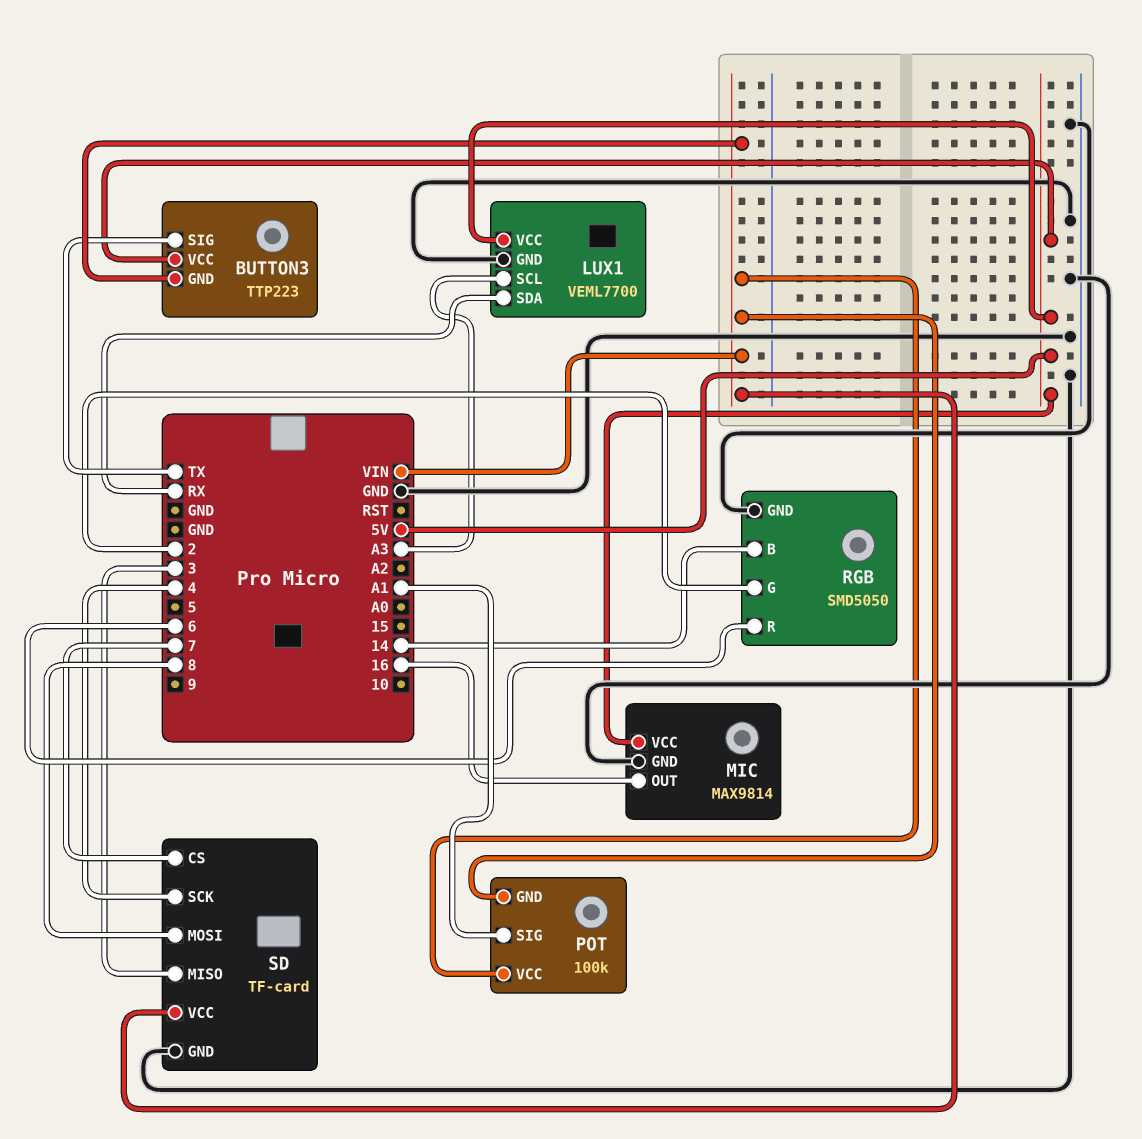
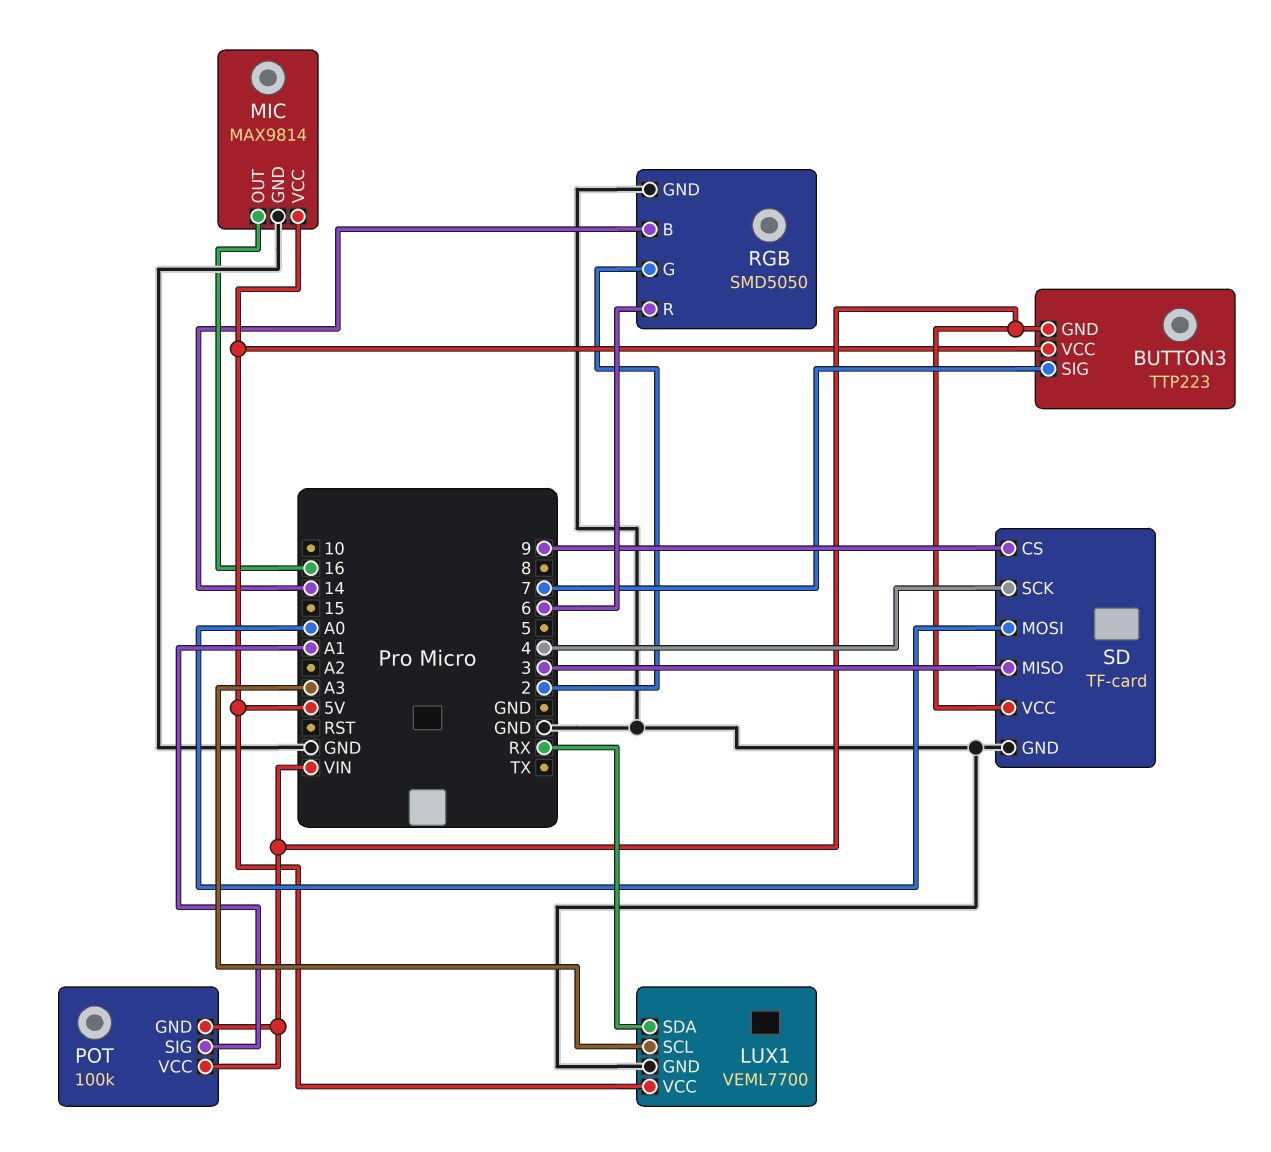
BUTTON3 pin SIG: TX -> 7
SD pin CS: 7 -> 9
SD pin MOSI: 8 -> A0

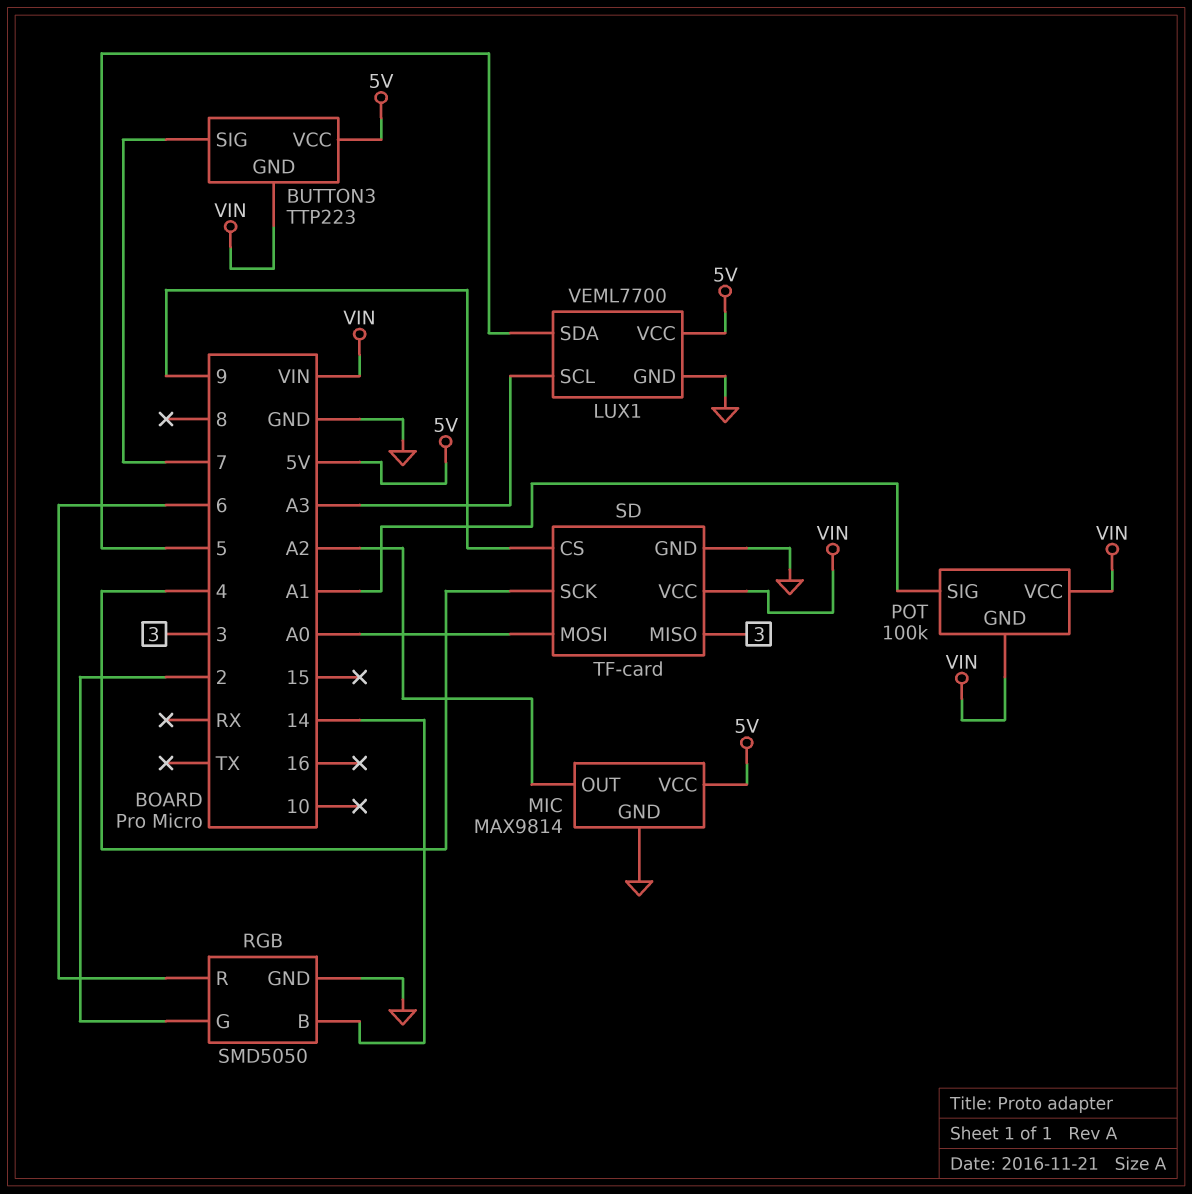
LUX1 pin SDA: RX -> 5
MIC pin OUT: 16 -> A2

